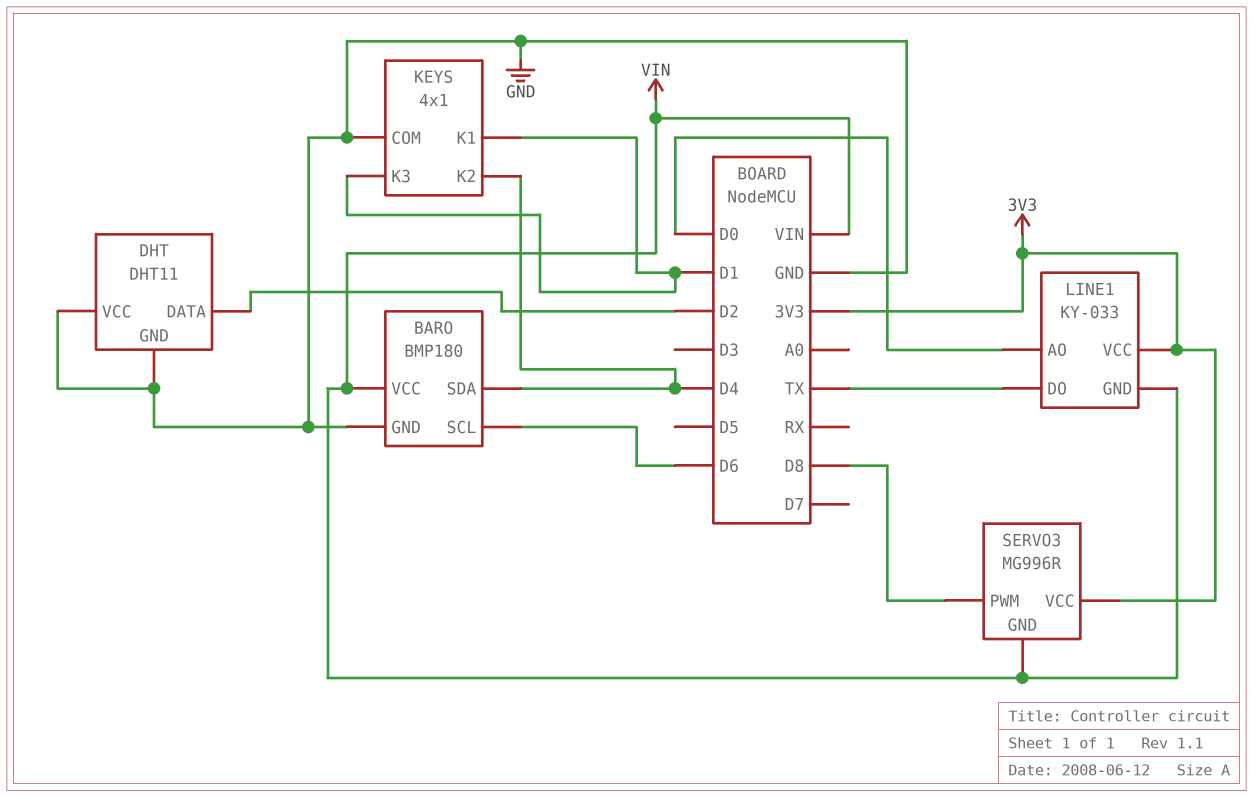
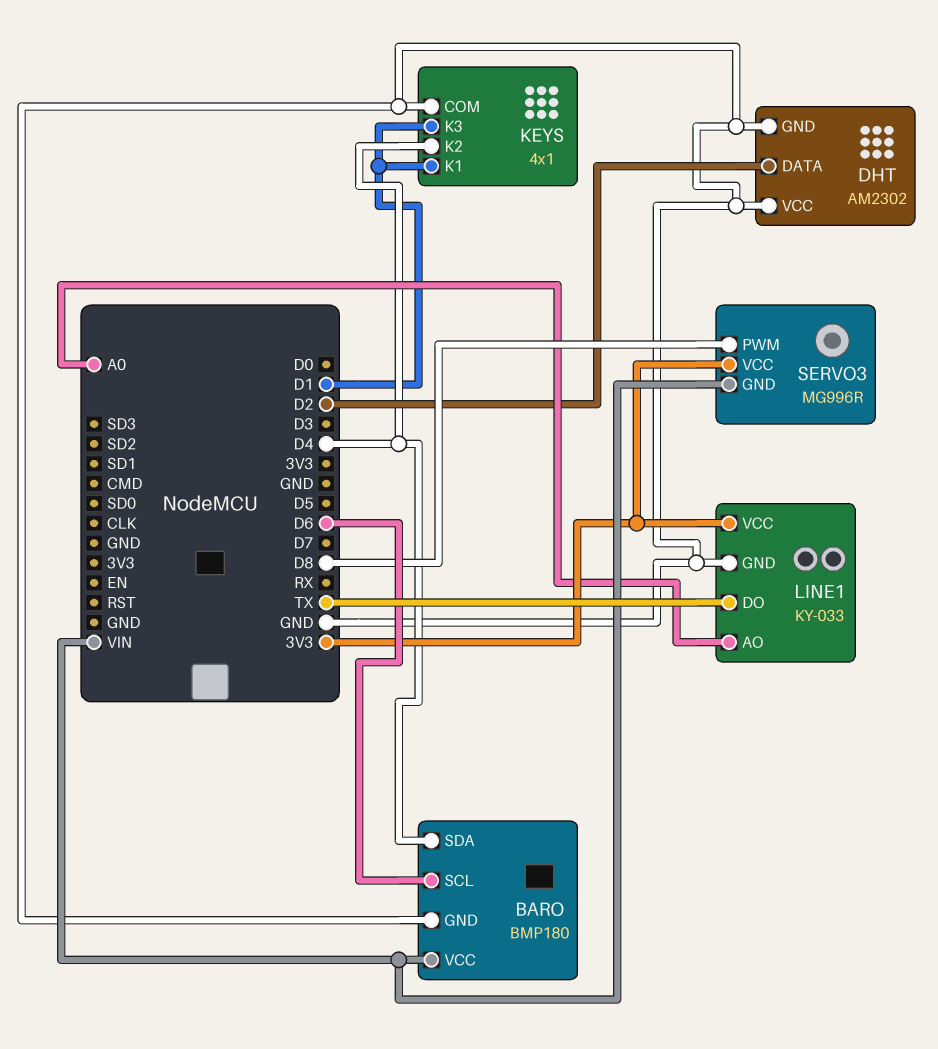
DHT: DHT11 -> AM2302
LINE1 pin AO: D0 -> A0
LINE1 pin GND: VIN -> GND

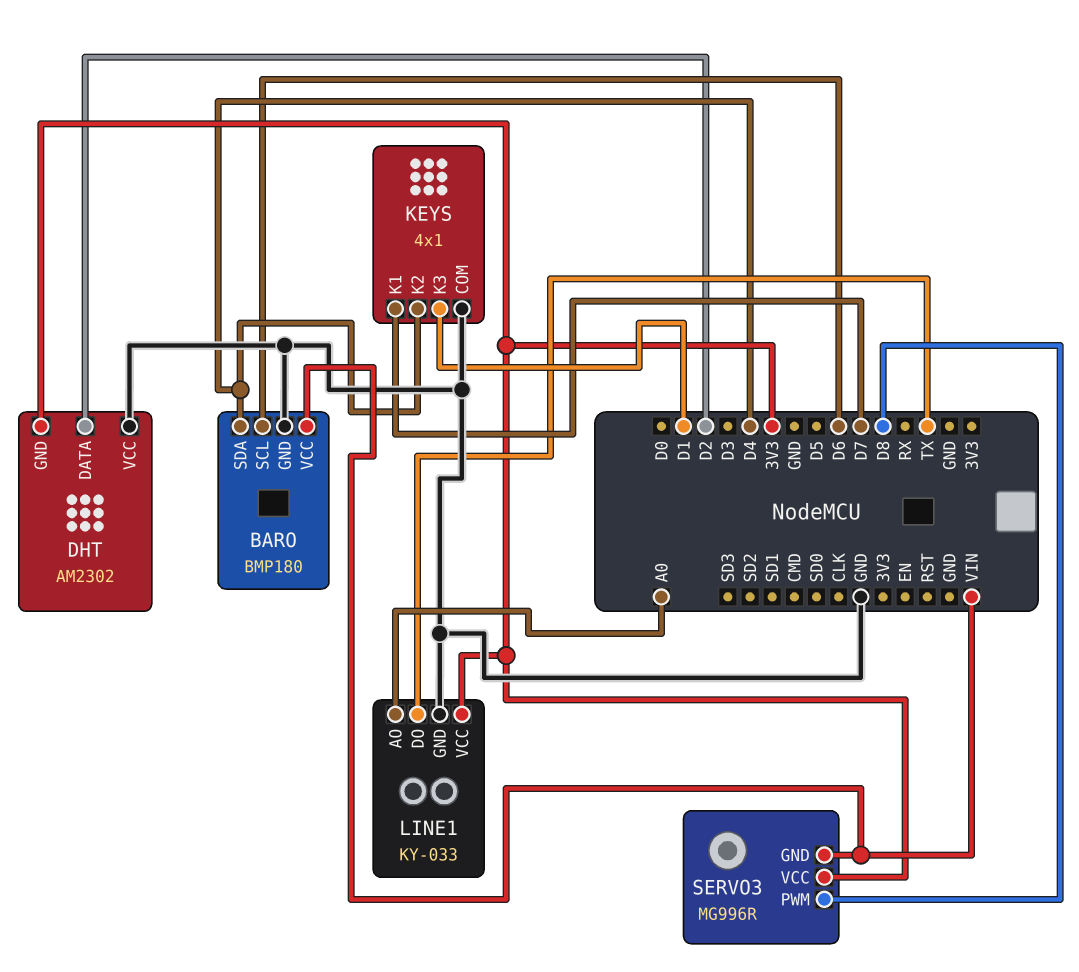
DHT pin GND: GND -> 3V3
KEYS pin K1: D1 -> D7

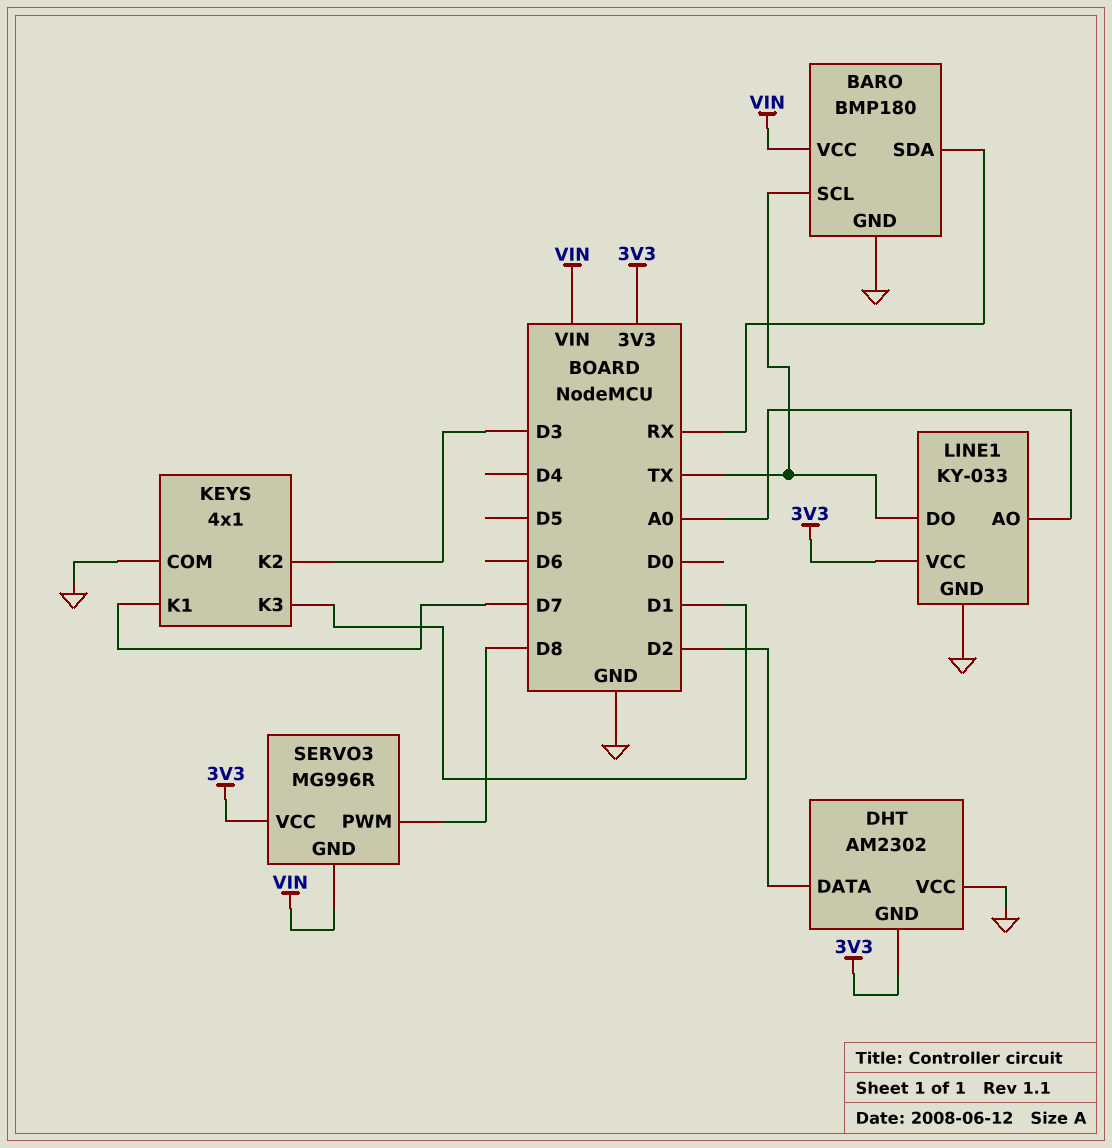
BARO pin SCL: D6 -> TX
BARO pin SDA: D4 -> RX
KEYS pin K2: D4 -> D3

